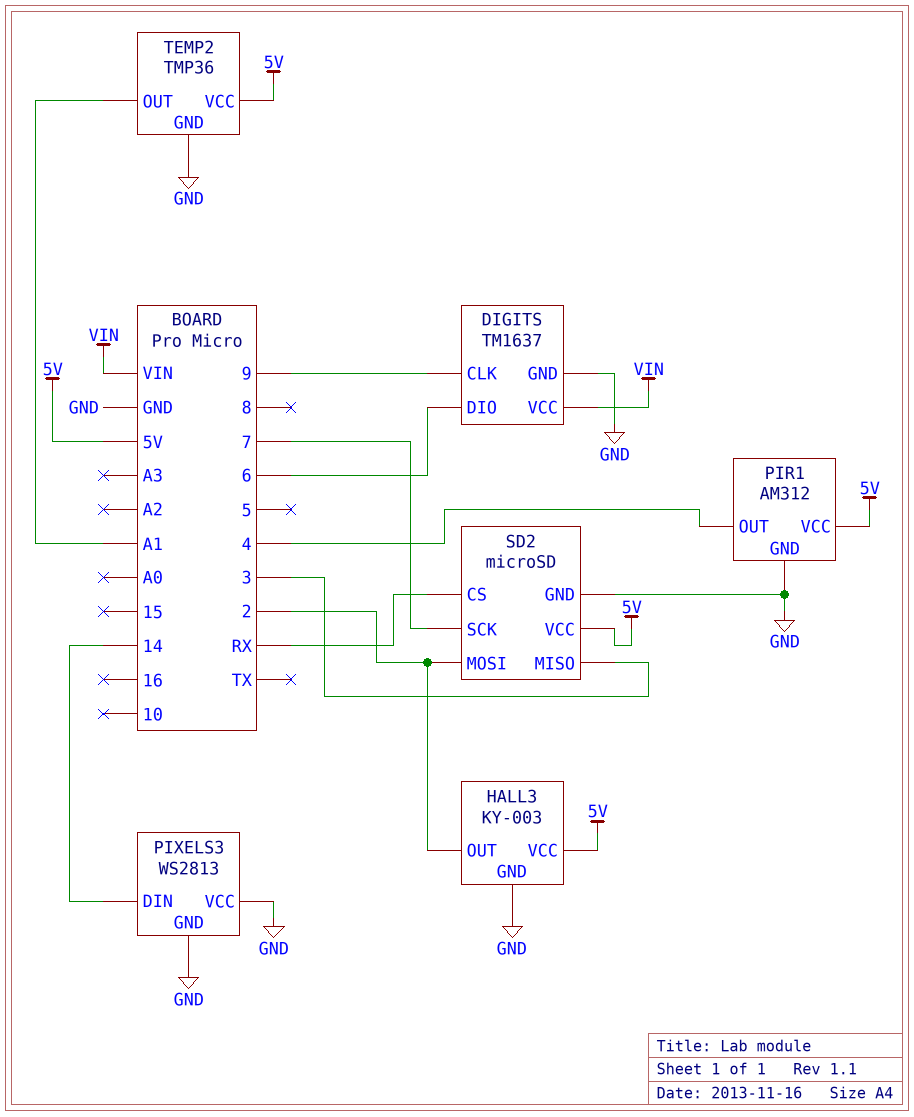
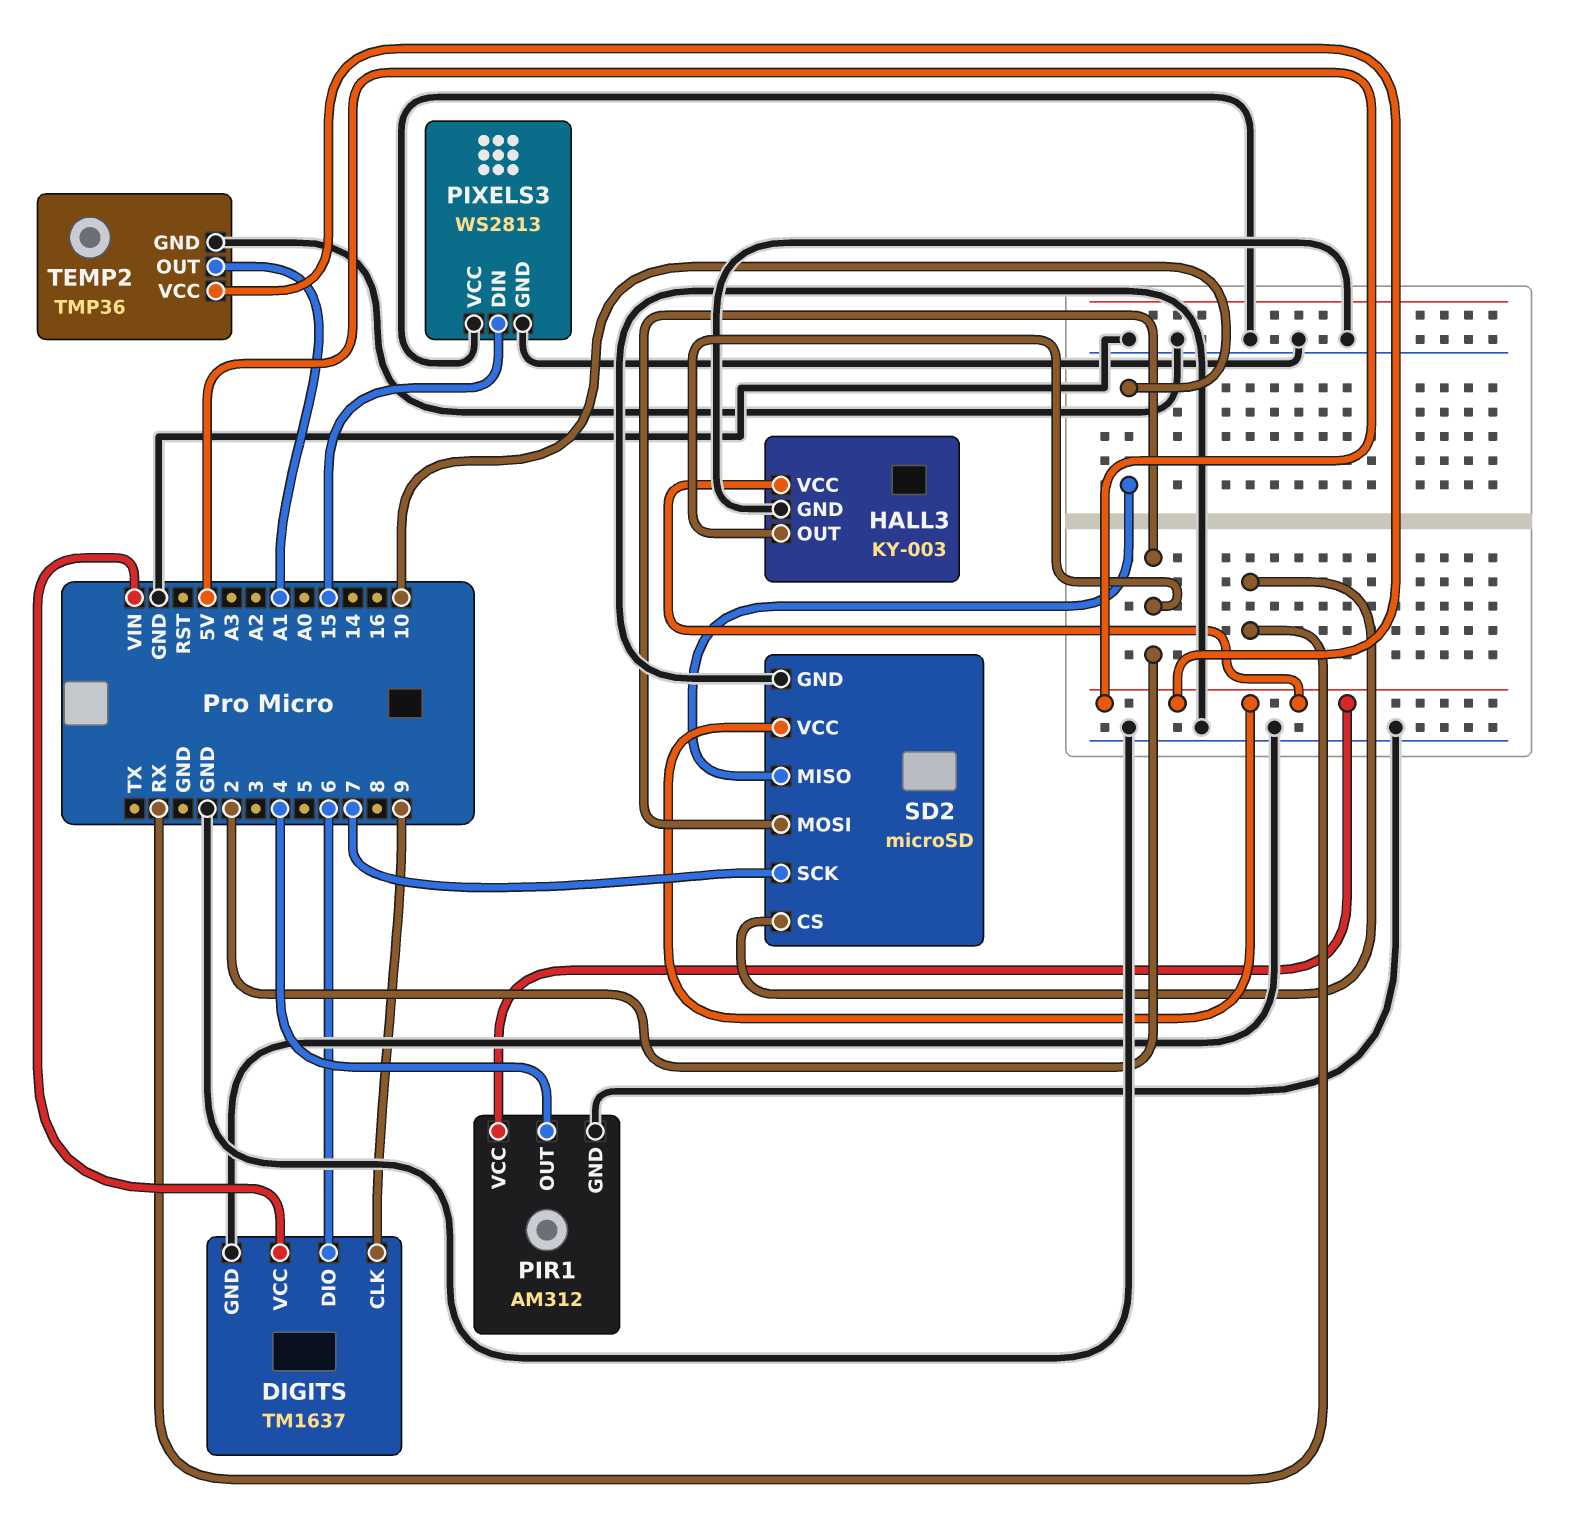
PIXELS3 pin DIN: 14 -> 15
SD2 pin MISO: 3 -> 10

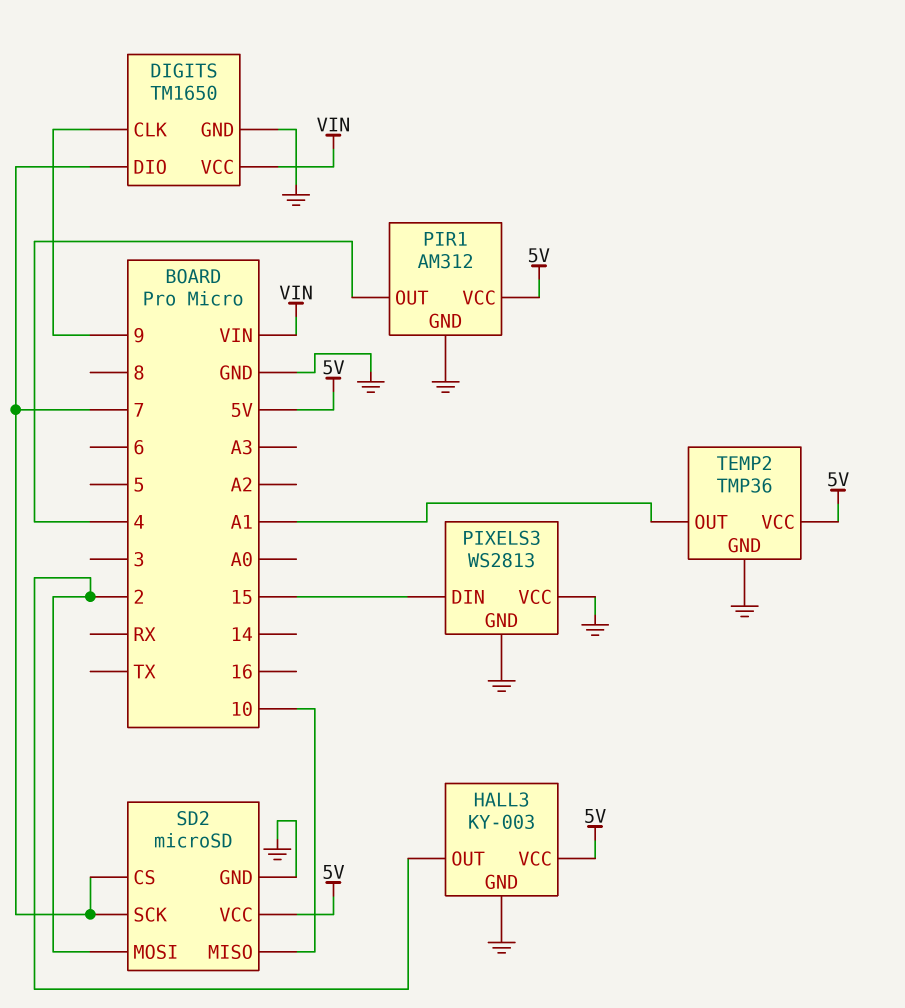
DIGITS: TM1637 -> TM1650
DIGITS pin DIO: 6 -> 7
SD2 pin CS: RX -> 7

